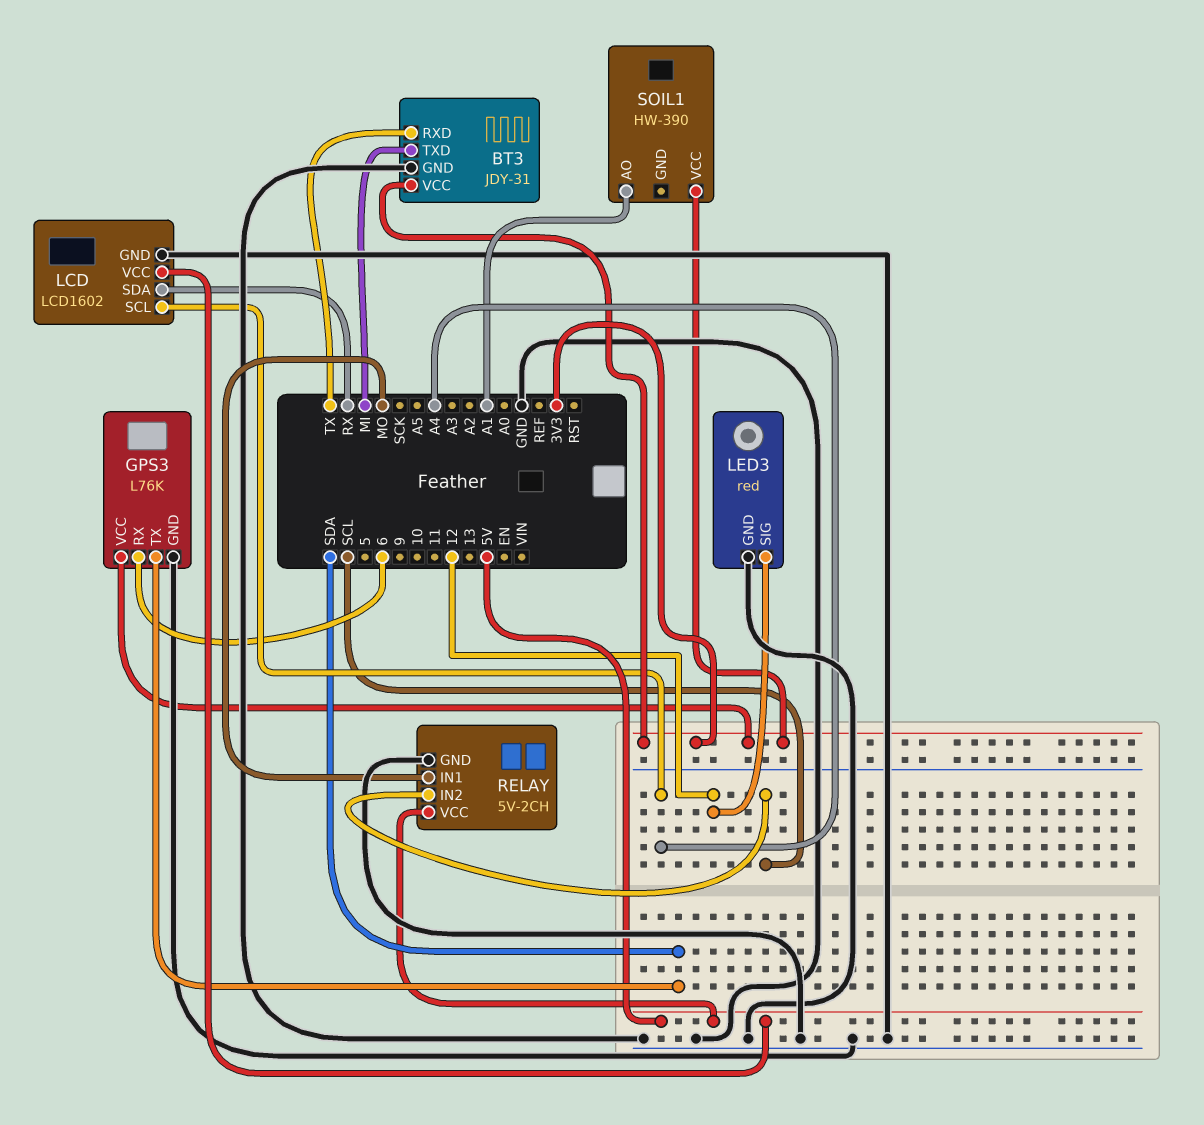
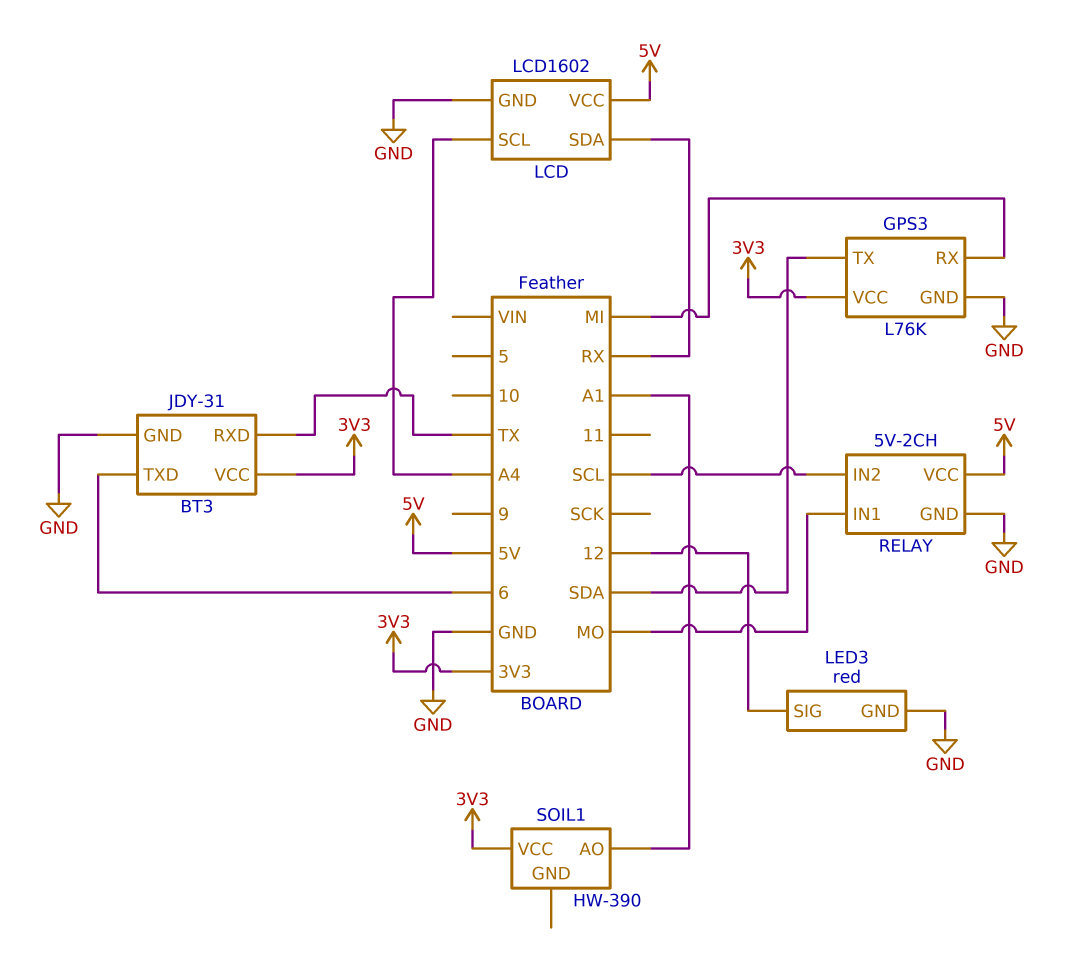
BT3 pin TXD: MI -> 6
GPS3 pin RX: 6 -> MI

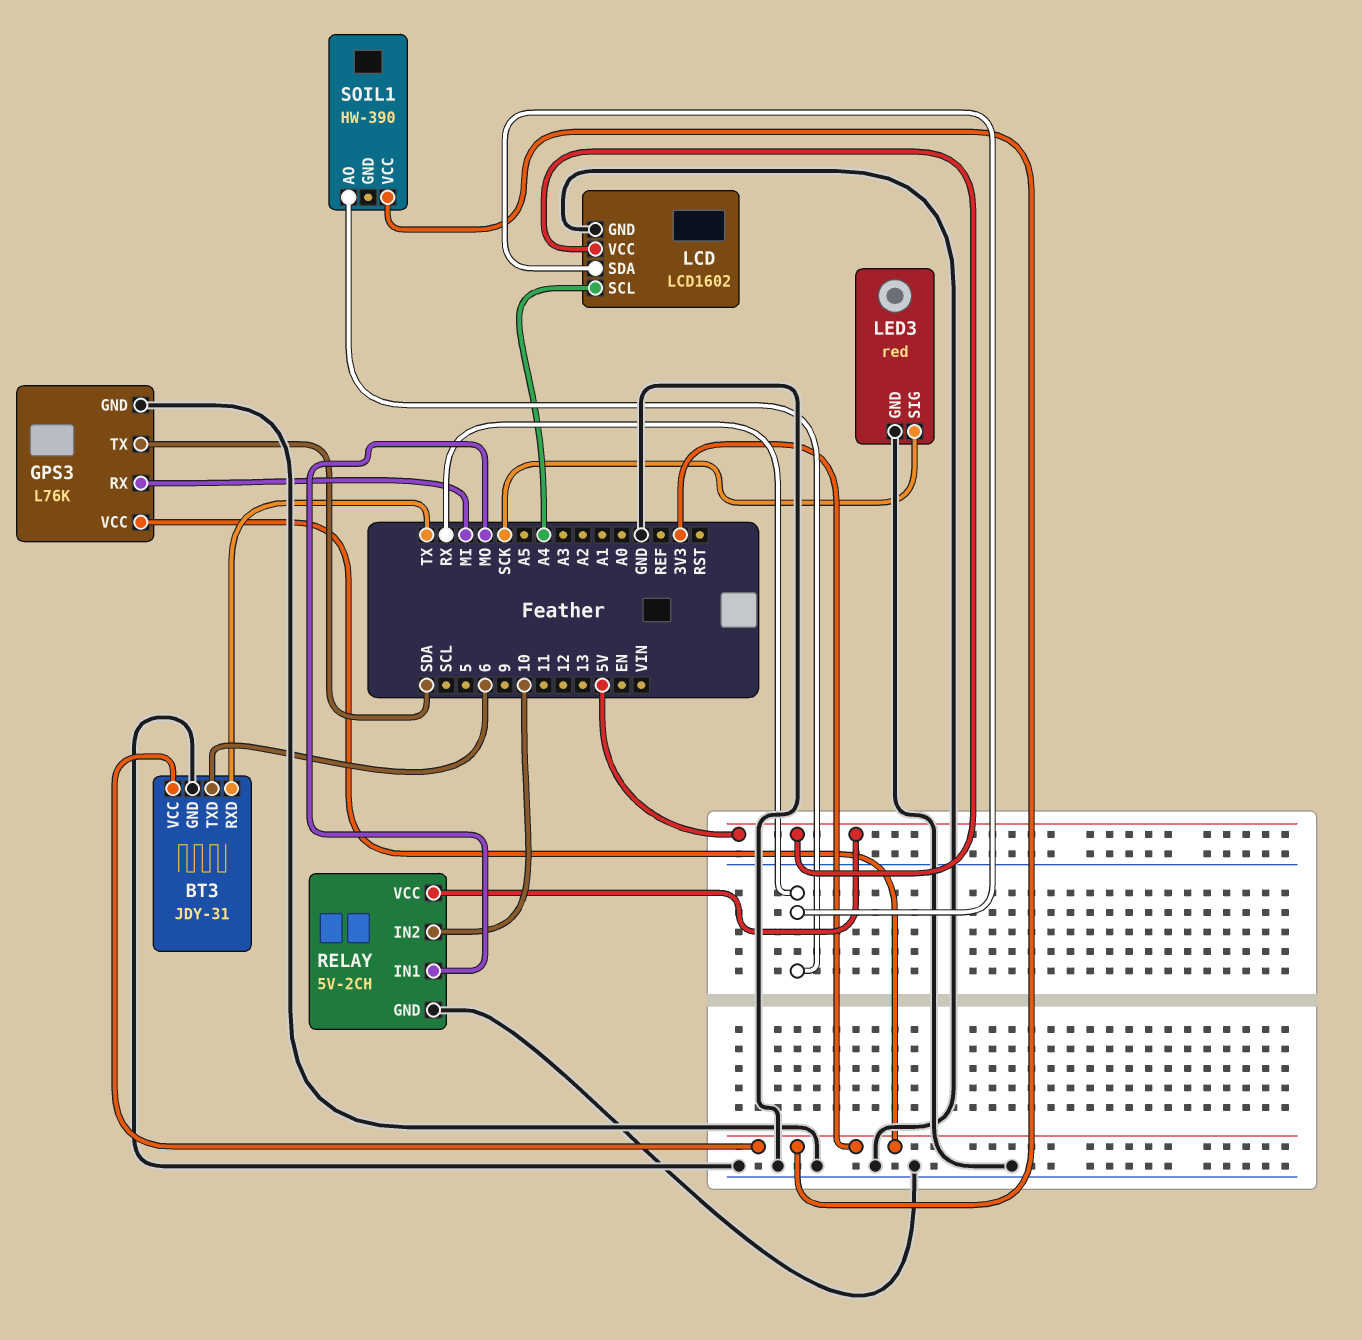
LED3 pin SIG: 12 -> SCK
RELAY pin IN2: SCL -> 10
SOIL1 pin AO: A1 -> RX

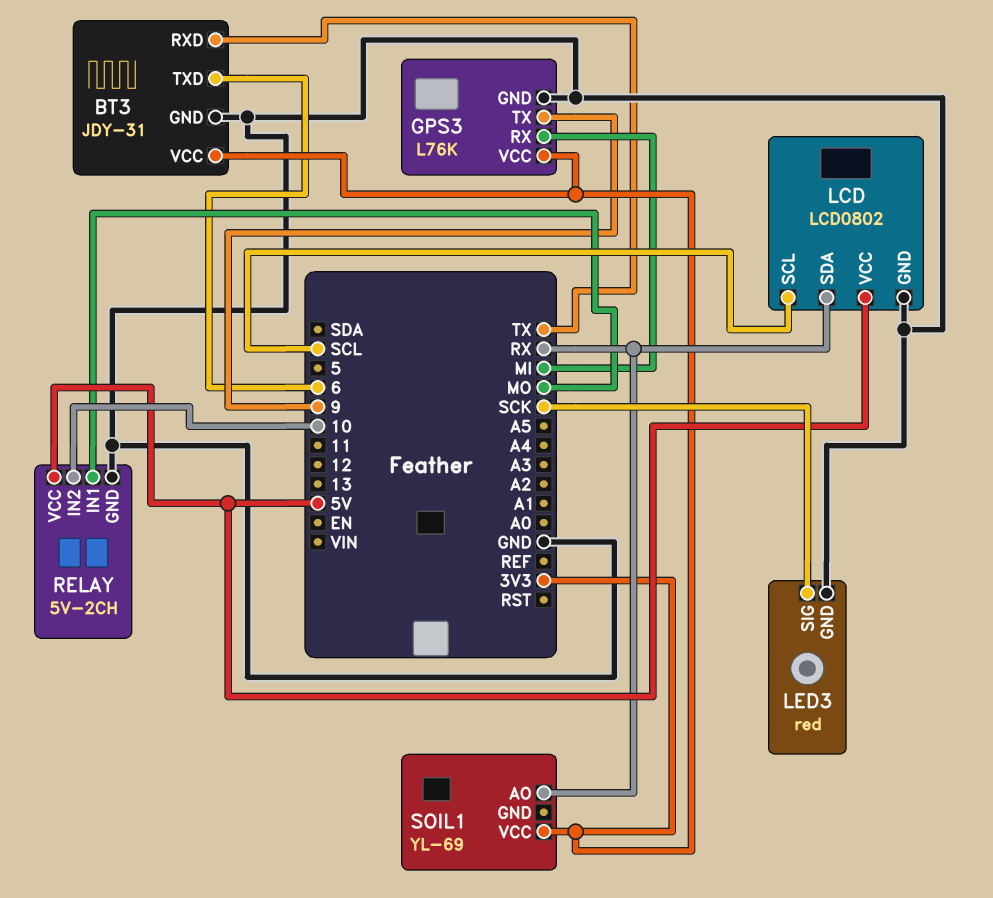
GPS3 pin TX: SDA -> 9
LCD: LCD1602 -> LCD0802
LCD pin SCL: A4 -> SCL
SOIL1: HW-390 -> YL-69

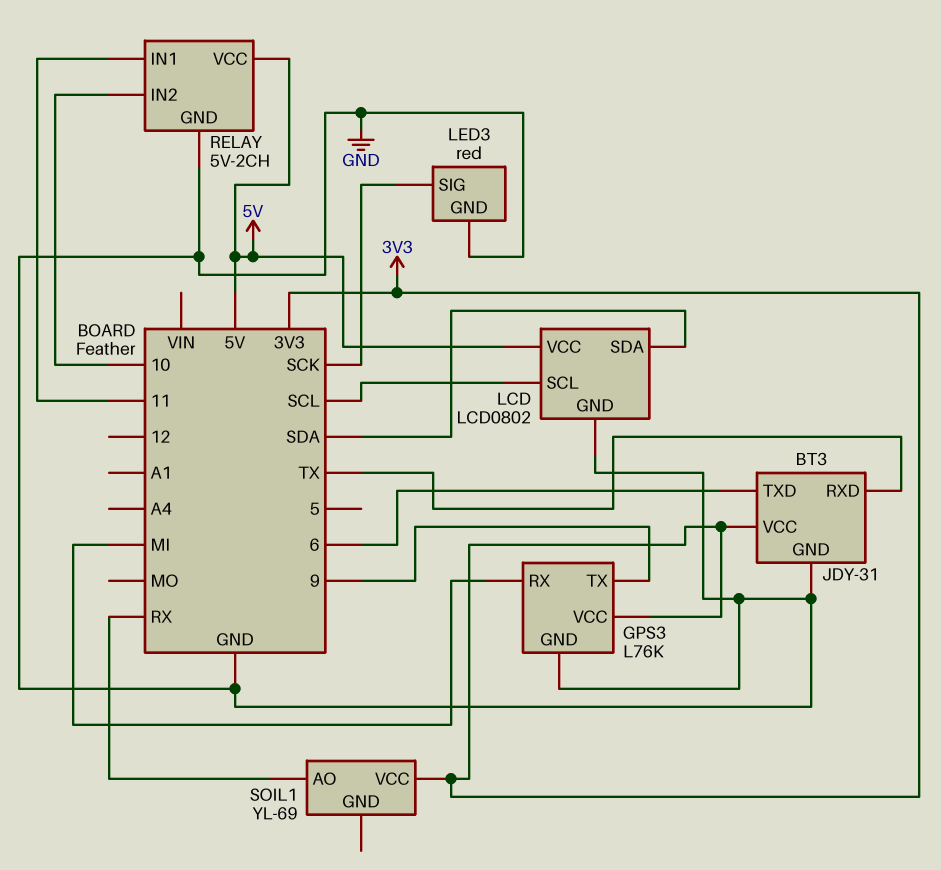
LCD pin SDA: RX -> SDA
RELAY pin IN1: MO -> 11

